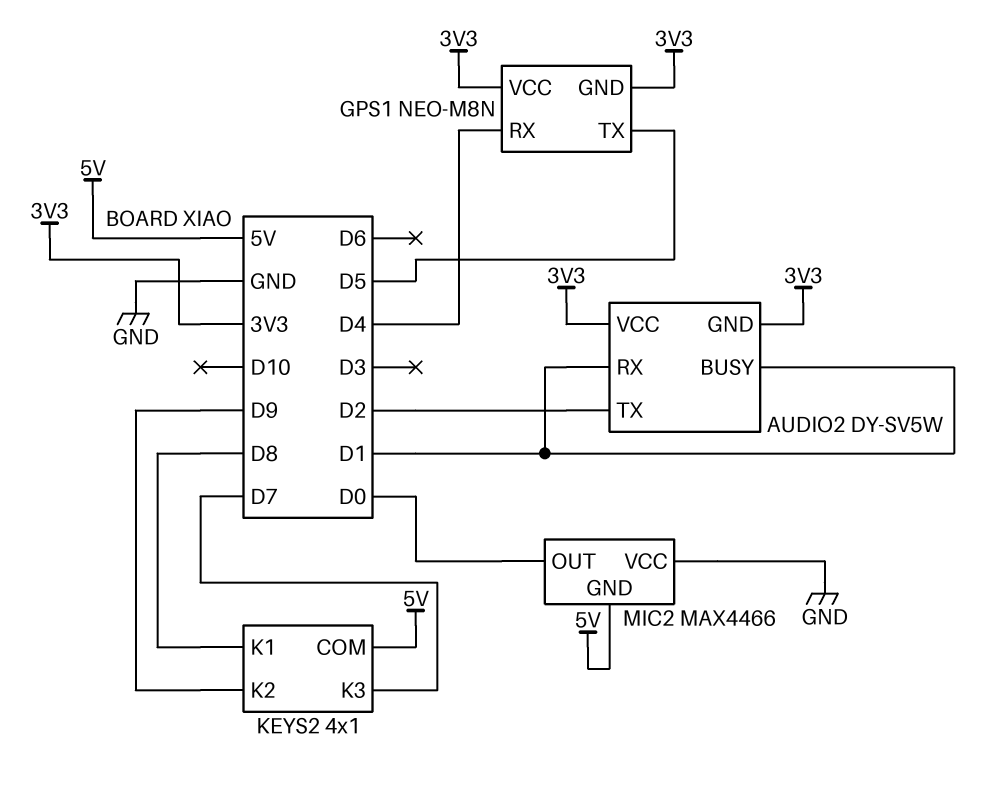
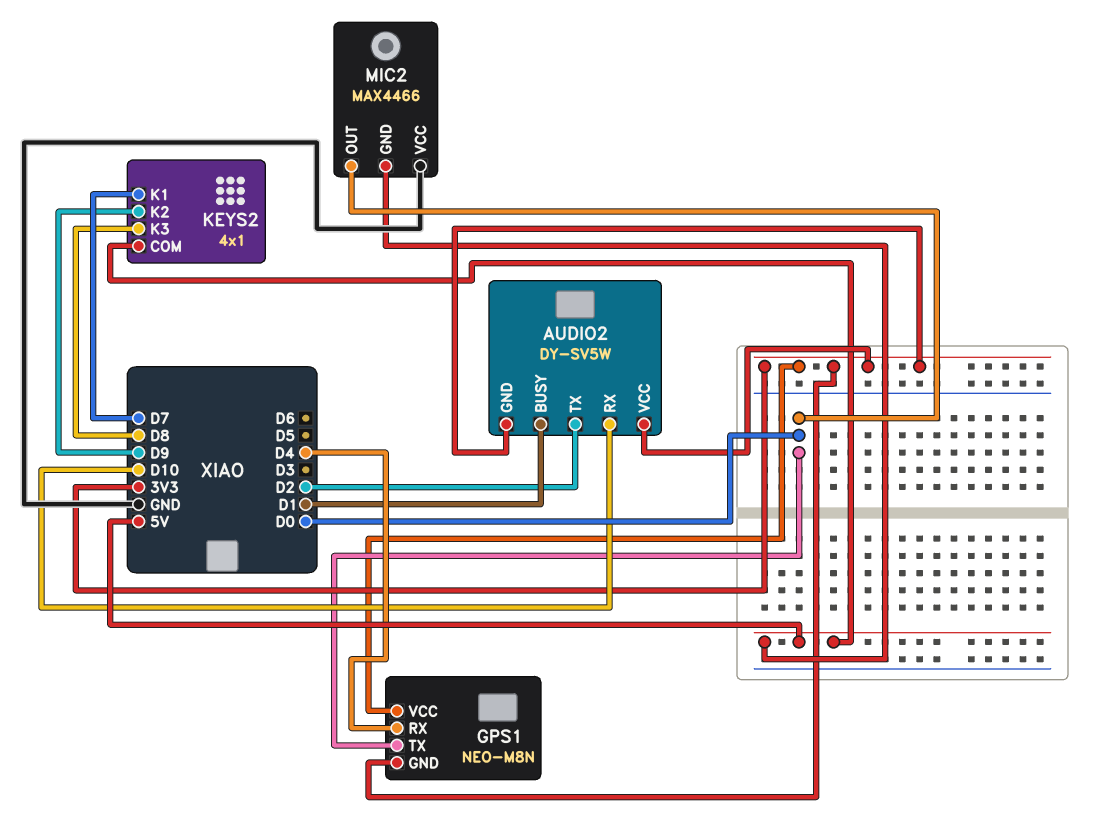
AUDIO2 pin RX: D1 -> D10
GPS1 pin TX: D5 -> D0
KEYS2 pin K1: D8 -> D7
KEYS2 pin K3: D7 -> D8

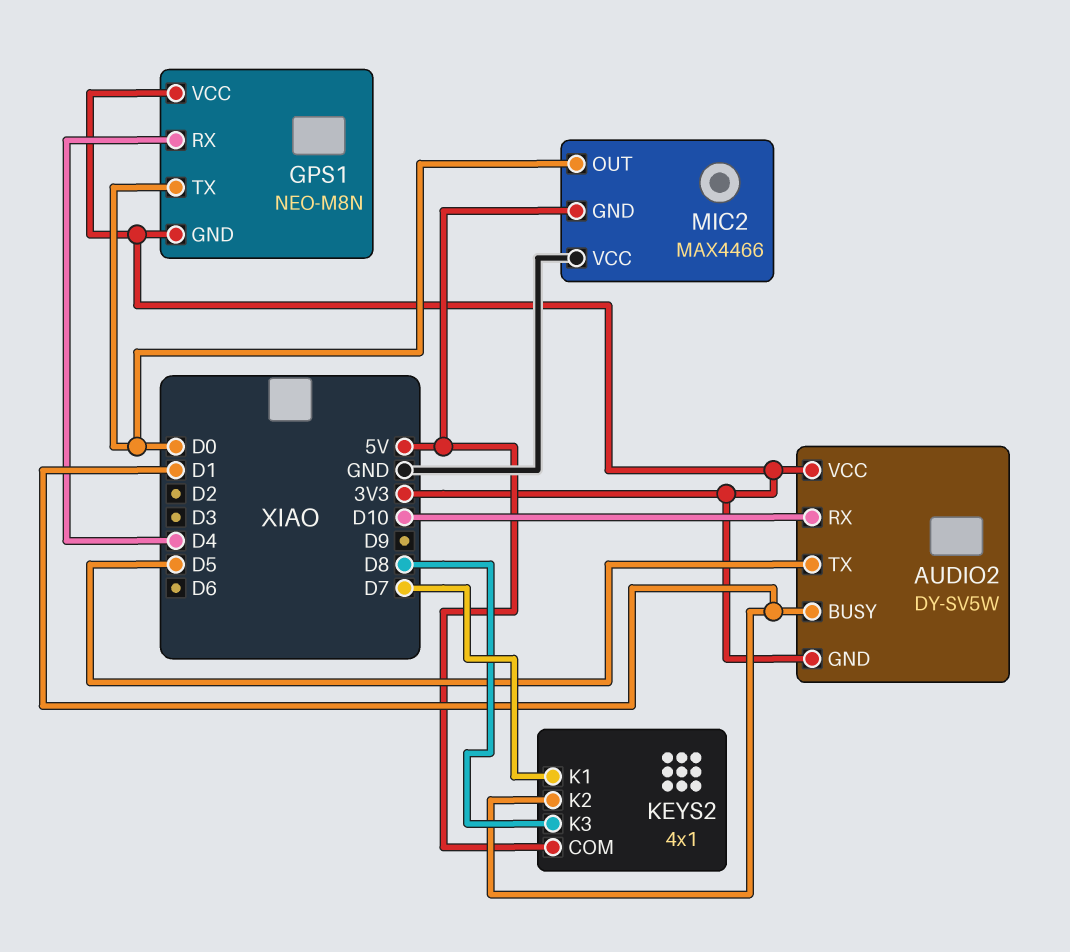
AUDIO2 pin TX: D2 -> D5
KEYS2 pin K2: D9 -> D1

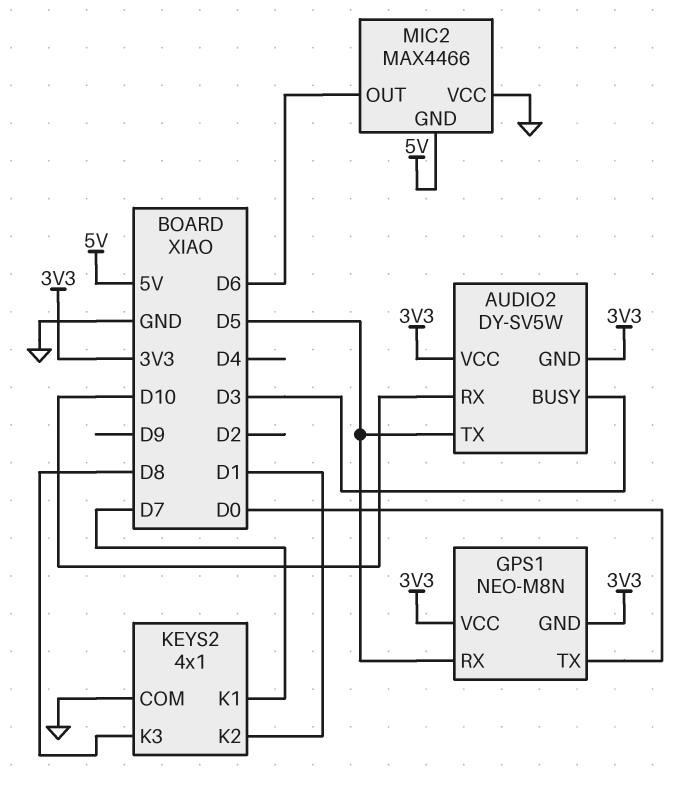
AUDIO2 pin BUSY: D1 -> D3
GPS1 pin RX: D4 -> D5
KEYS2 pin COM: 5V -> GND
MIC2 pin OUT: D0 -> D6

